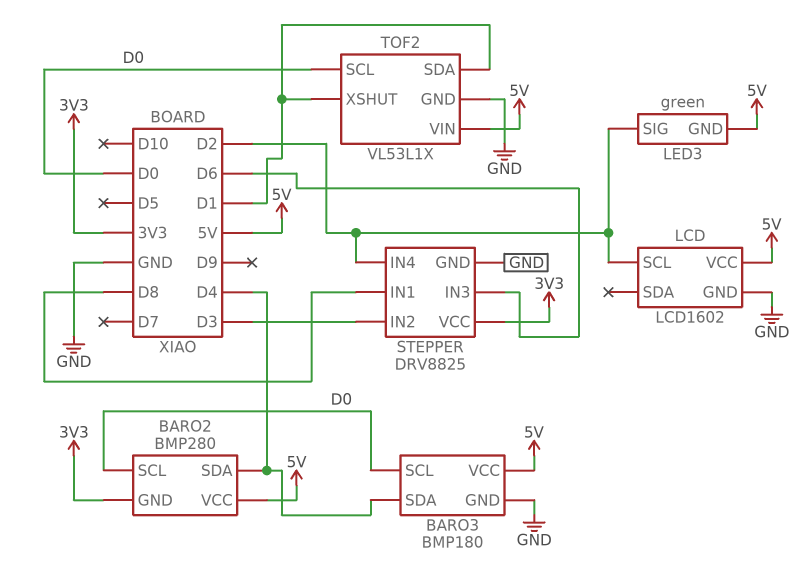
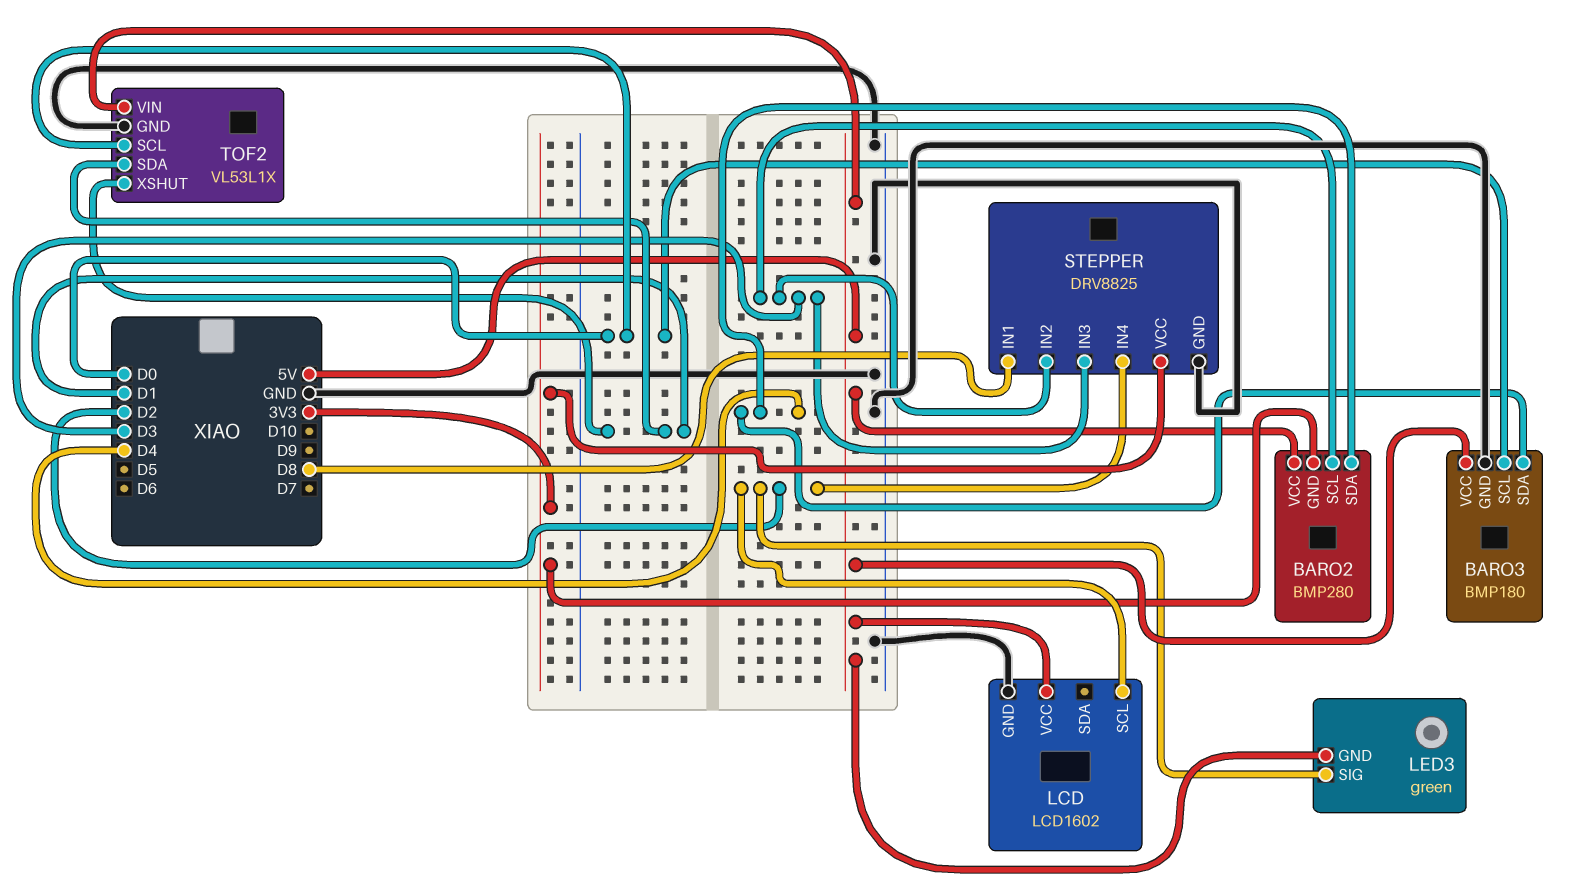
BARO2 pin SCL: D0 -> D3
STEPPER pin IN3: D6 -> D3

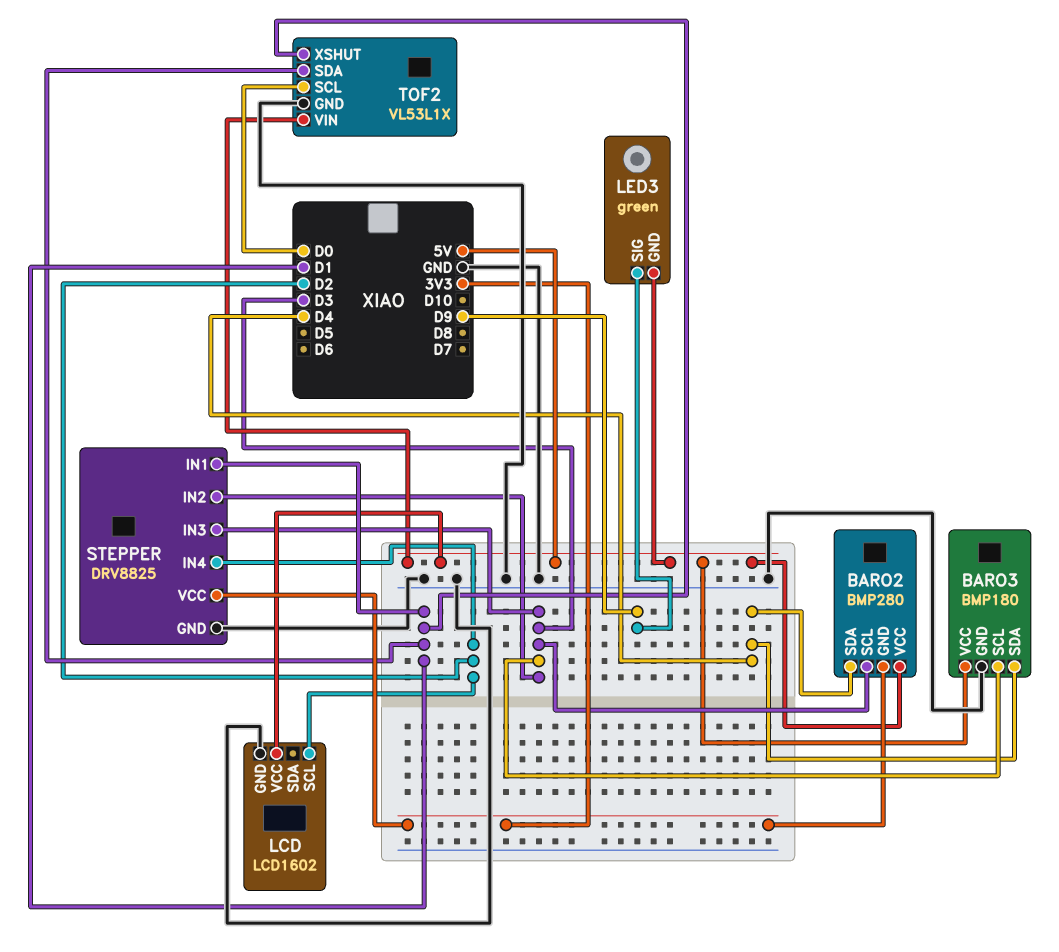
BARO3 pin SCL: D0 -> D3
LED3 pin SIG: D2 -> D9
STEPPER pin IN1: D8 -> D1

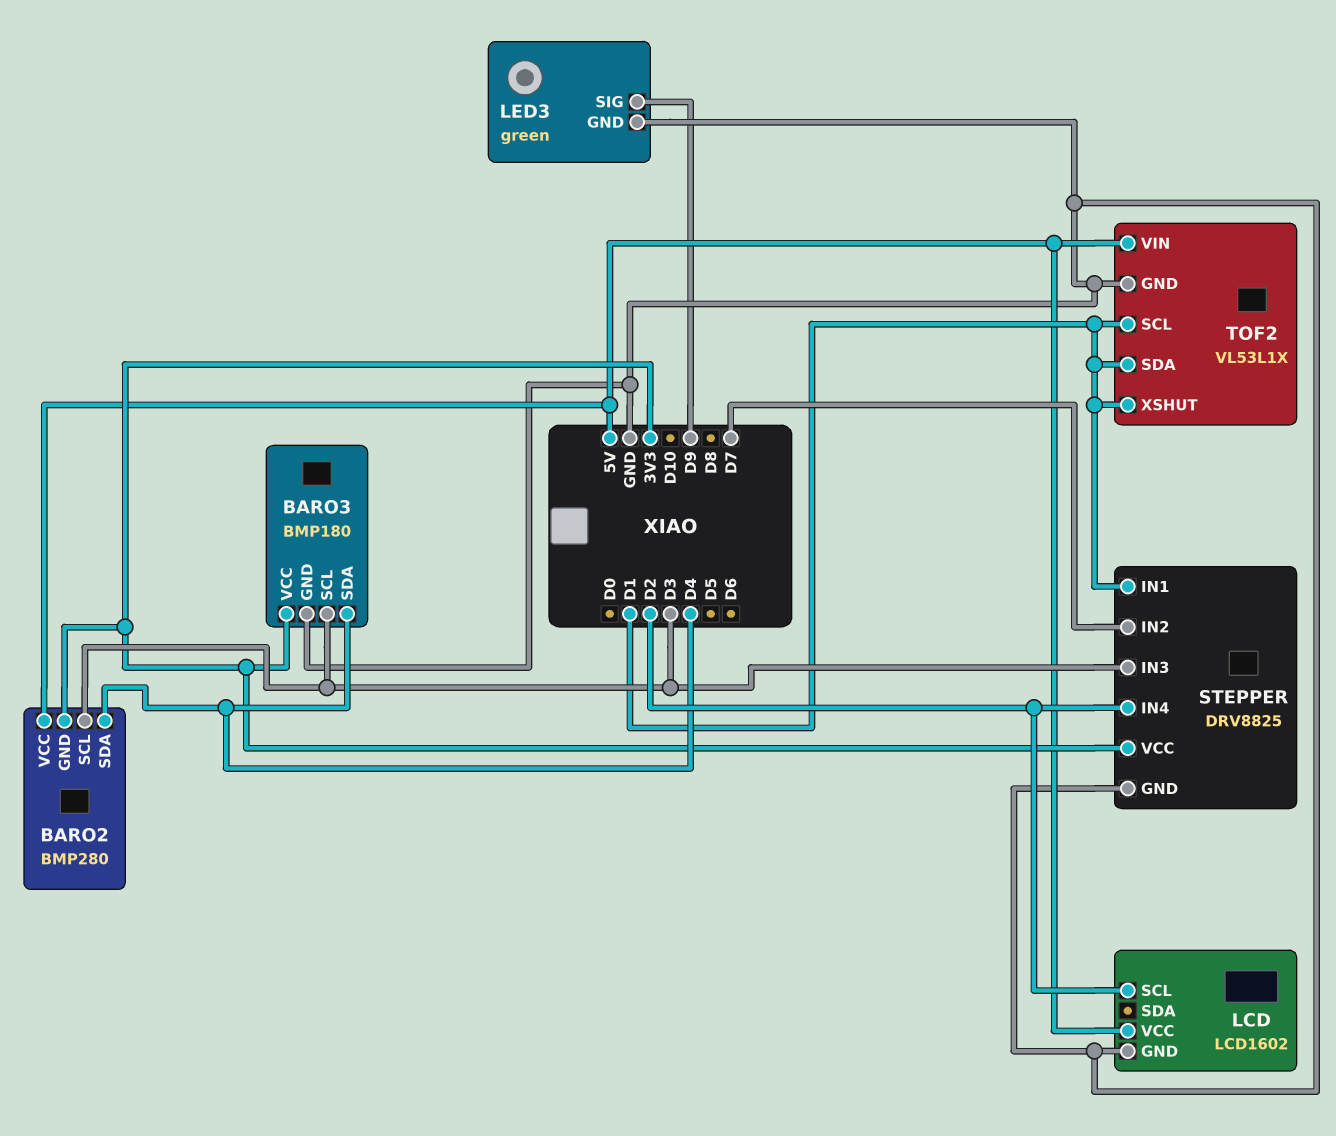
BARO3 pin VCC: 5V -> 3V3
LED3 pin GND: 5V -> GND
STEPPER pin IN2: D3 -> D7
TOF2 pin SCL: D0 -> D1

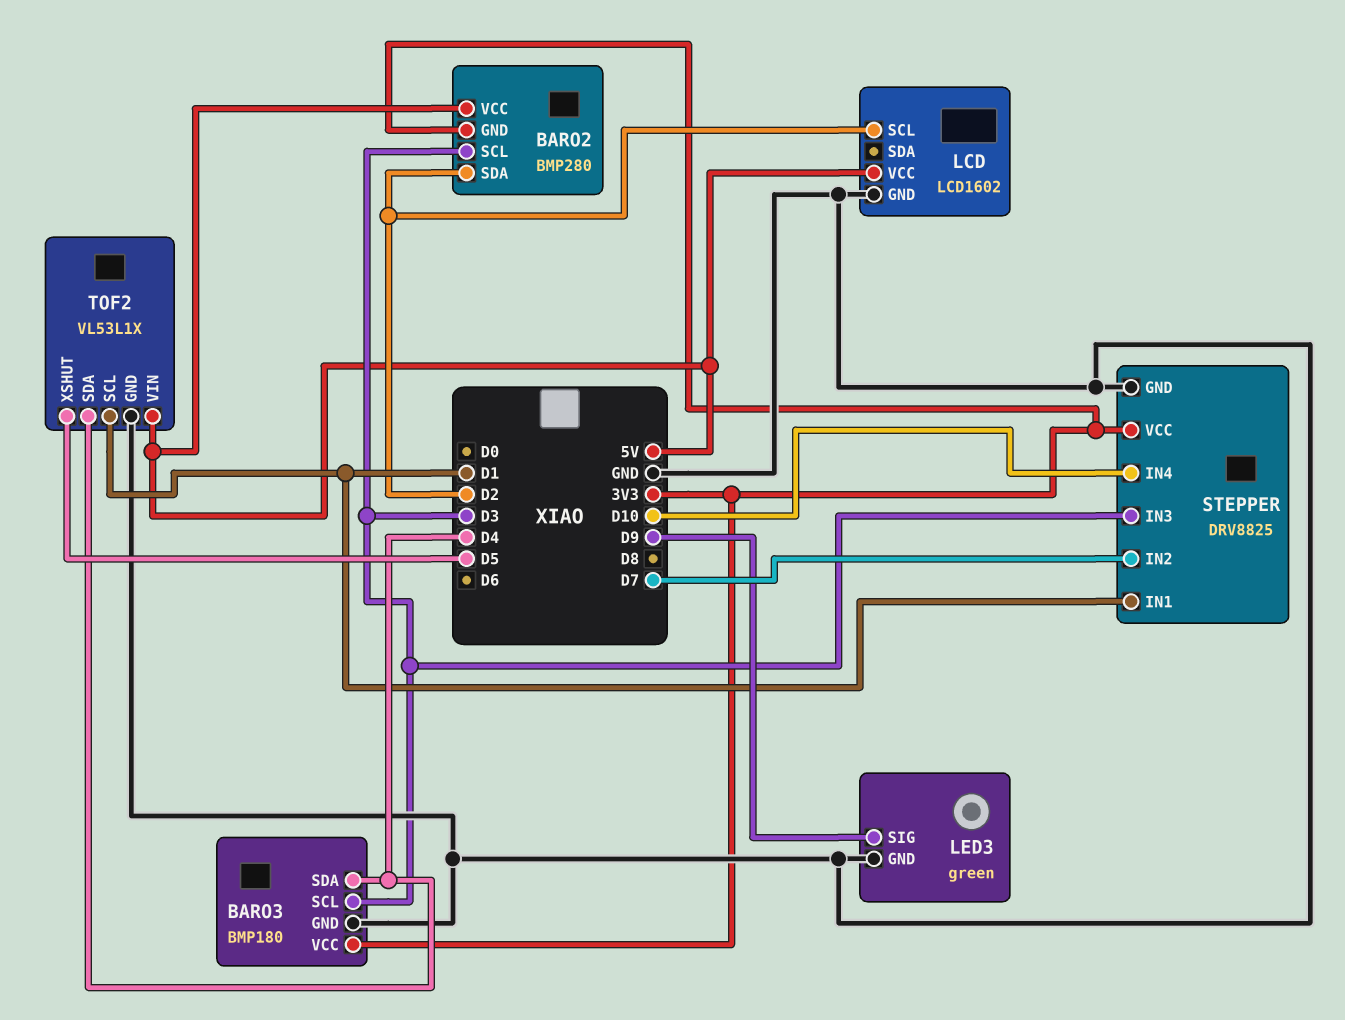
BARO2 pin SDA: D4 -> D2
STEPPER pin IN4: D2 -> D10
TOF2 pin SDA: D1 -> D4
TOF2 pin XSHUT: D1 -> D5

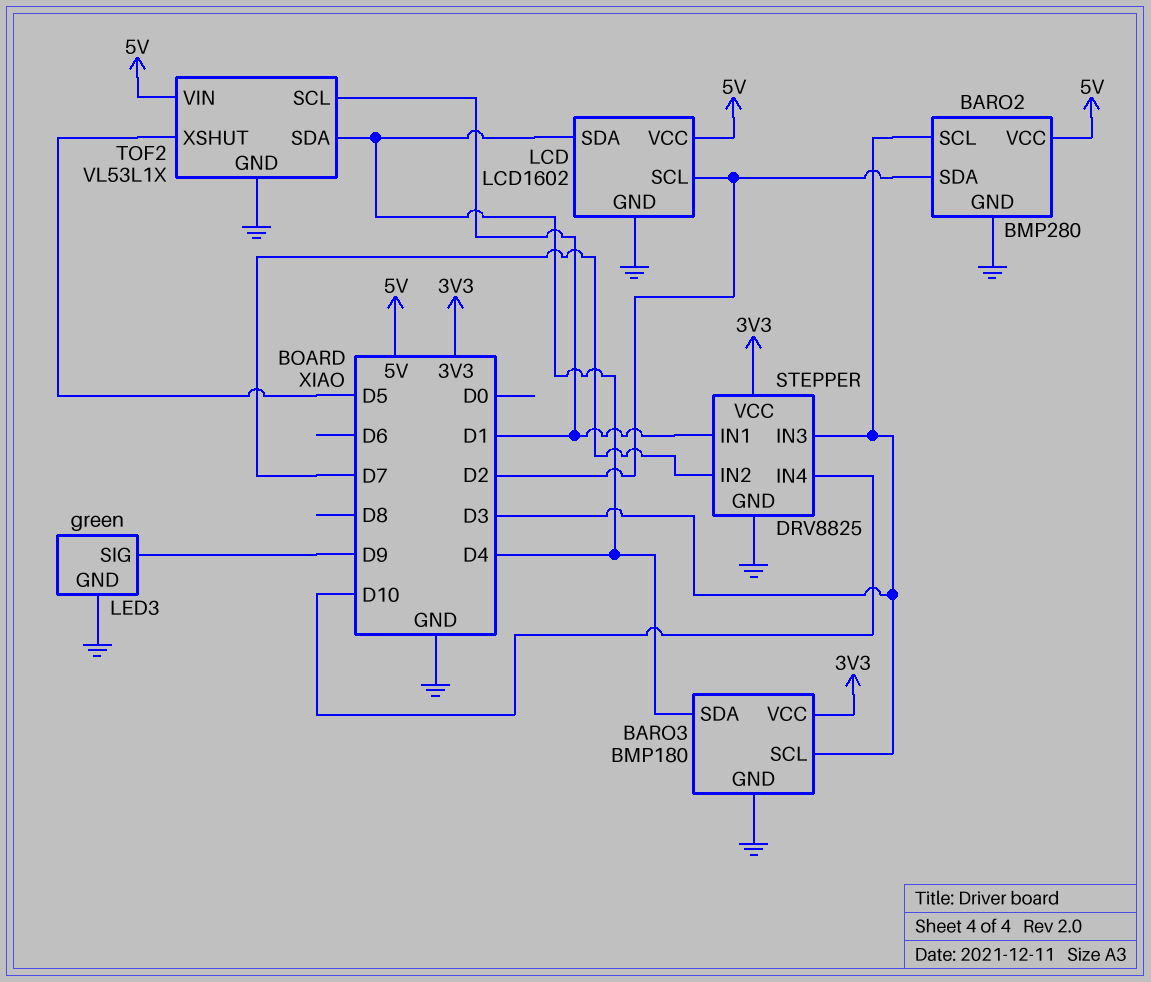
BARO2 pin GND: 3V3 -> GND
LCD pin SDA: none -> D4

